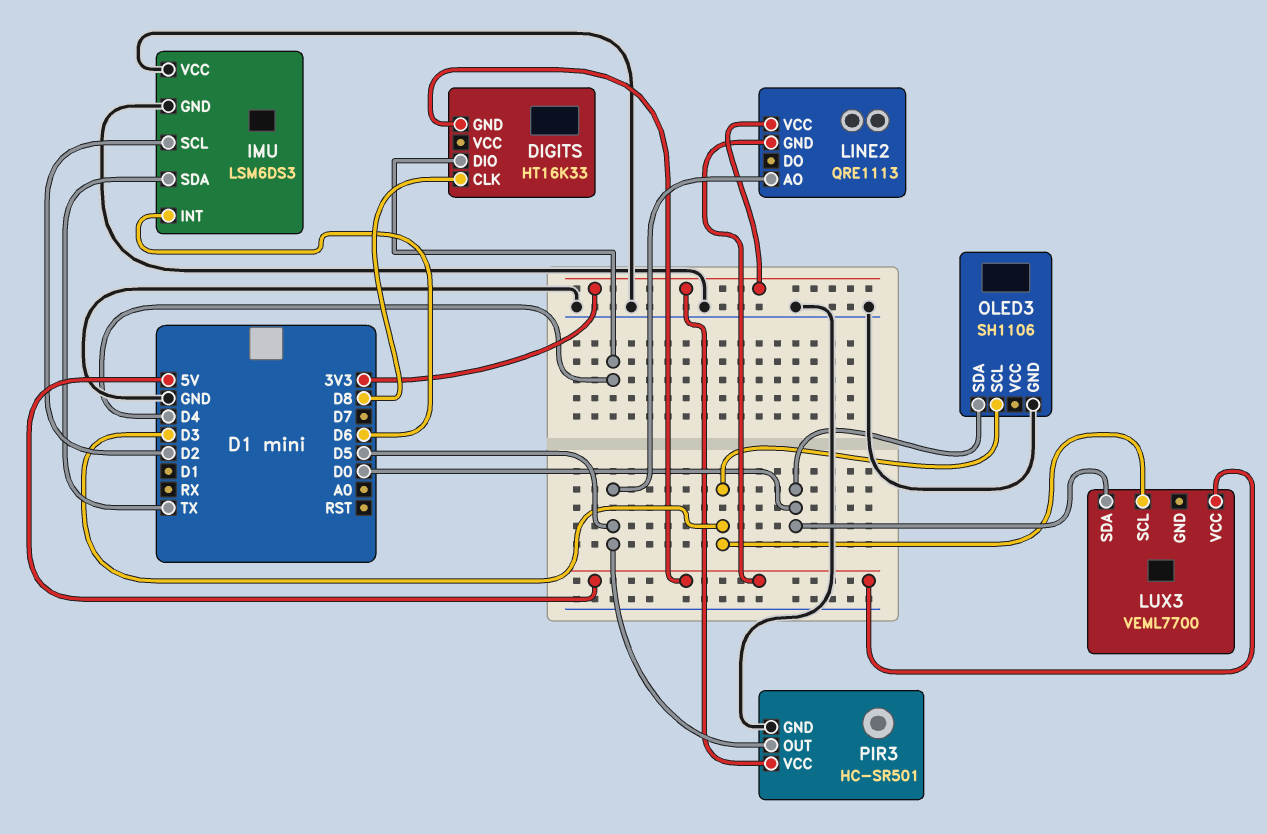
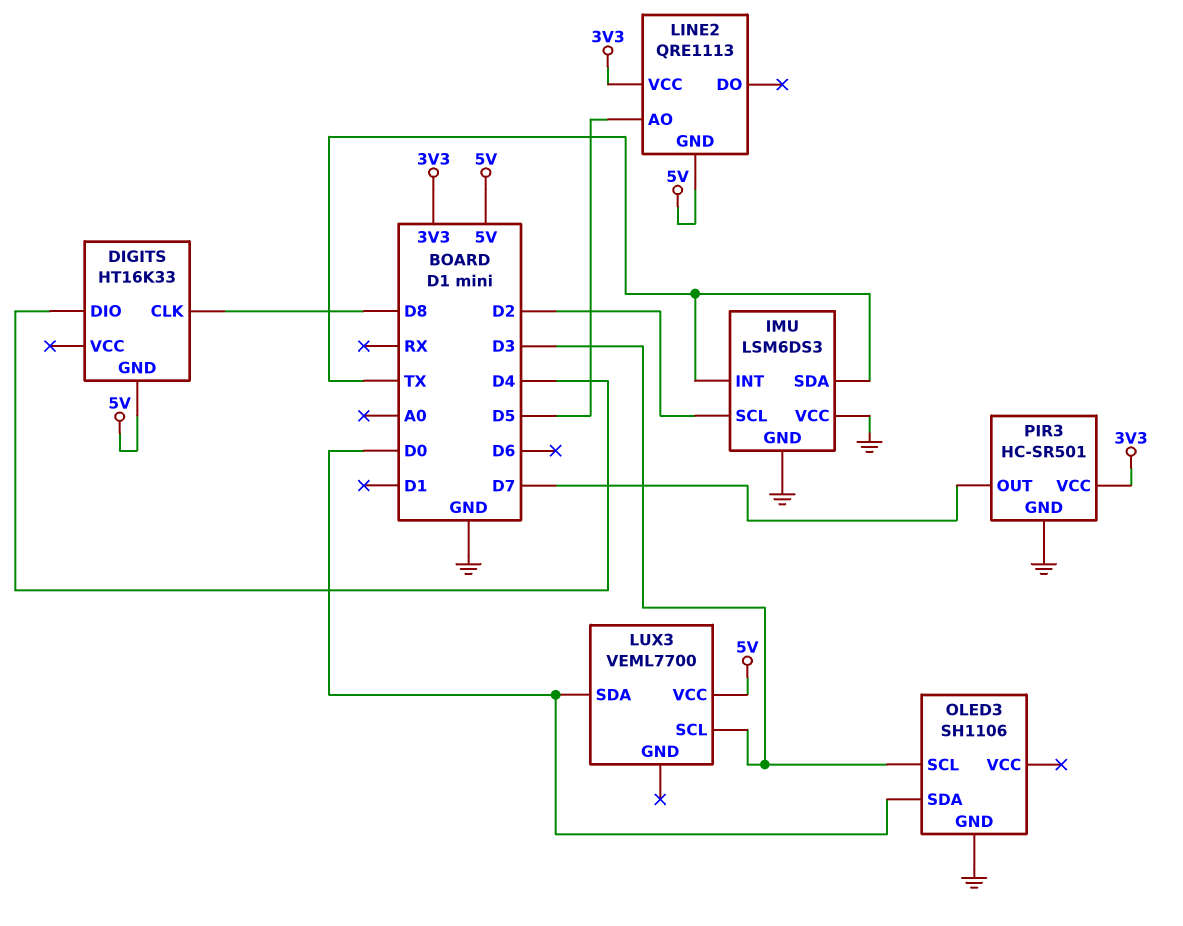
IMU pin INT: D6 -> TX
PIR3 pin OUT: D5 -> D7

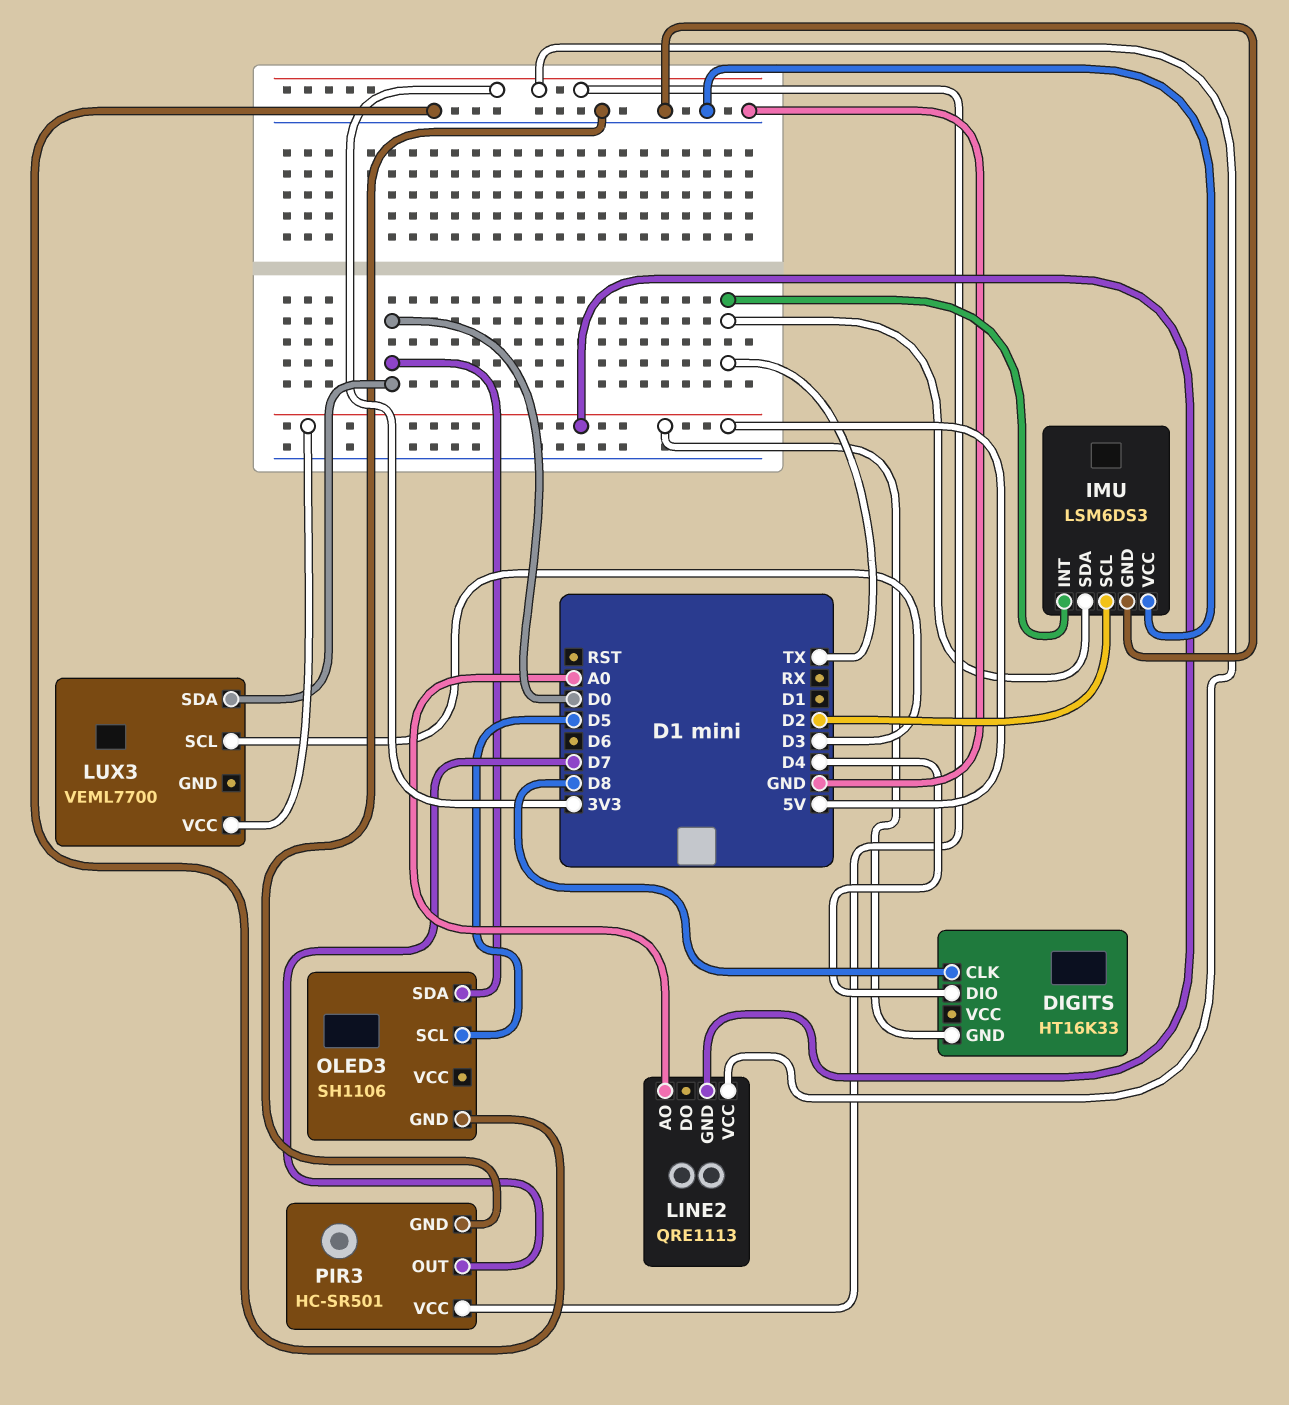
LINE2 pin AO: D5 -> A0
OLED3 pin SCL: D3 -> D5

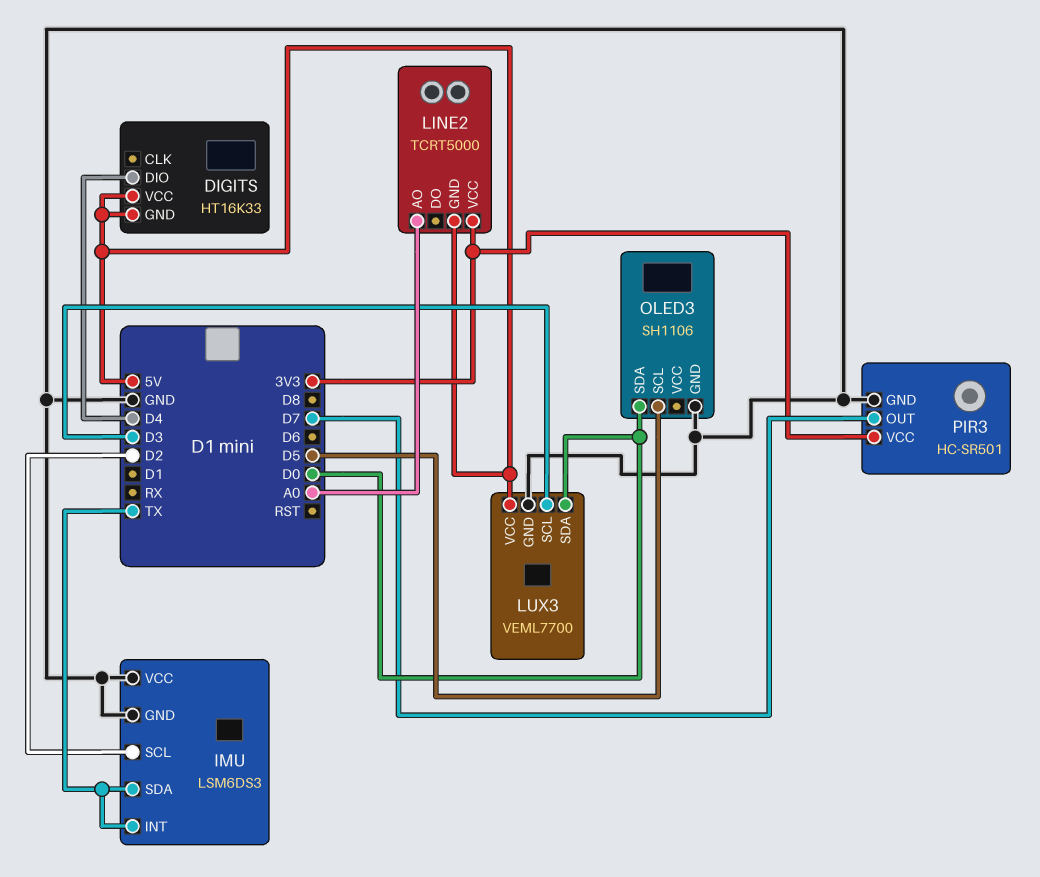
DIGITS pin CLK: D8 -> none
DIGITS pin VCC: none -> 5V
LINE2: QRE1113 -> TCRT5000
LUX3 pin GND: none -> GND

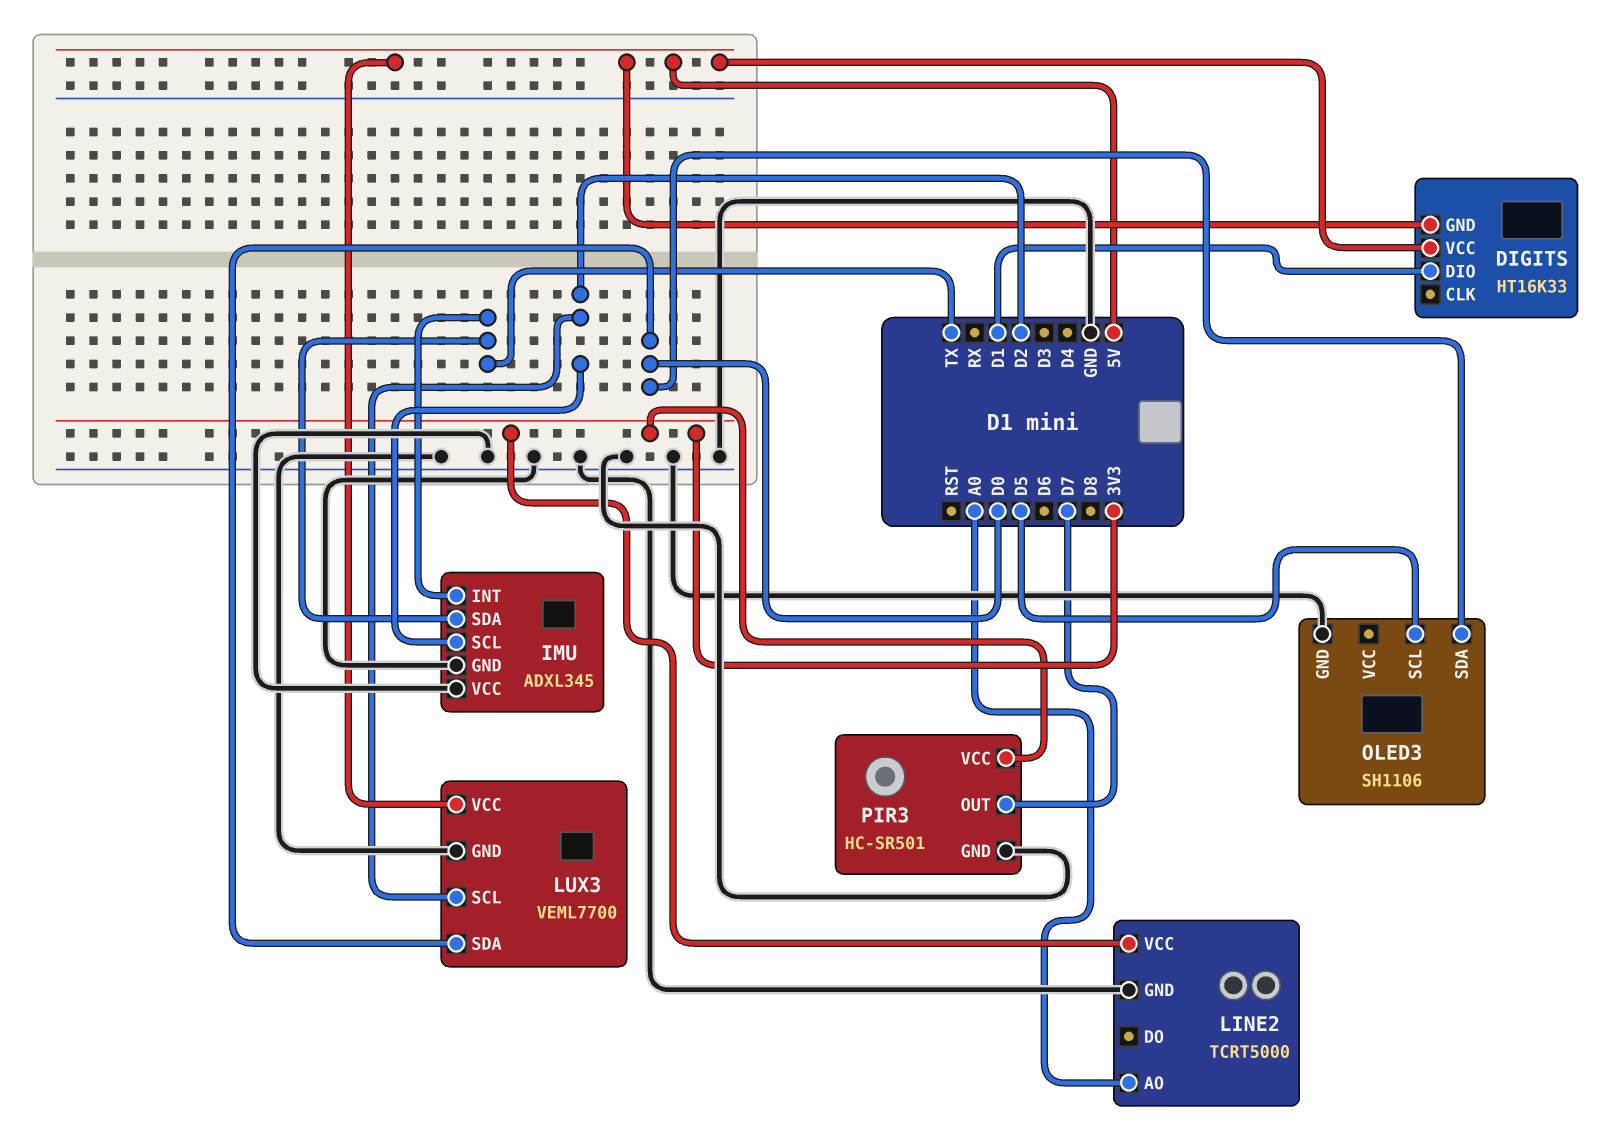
DIGITS pin DIO: D4 -> D1
IMU: LSM6DS3 -> ADXL345
LINE2 pin GND: 5V -> GND
LUX3 pin SCL: D3 -> D2

